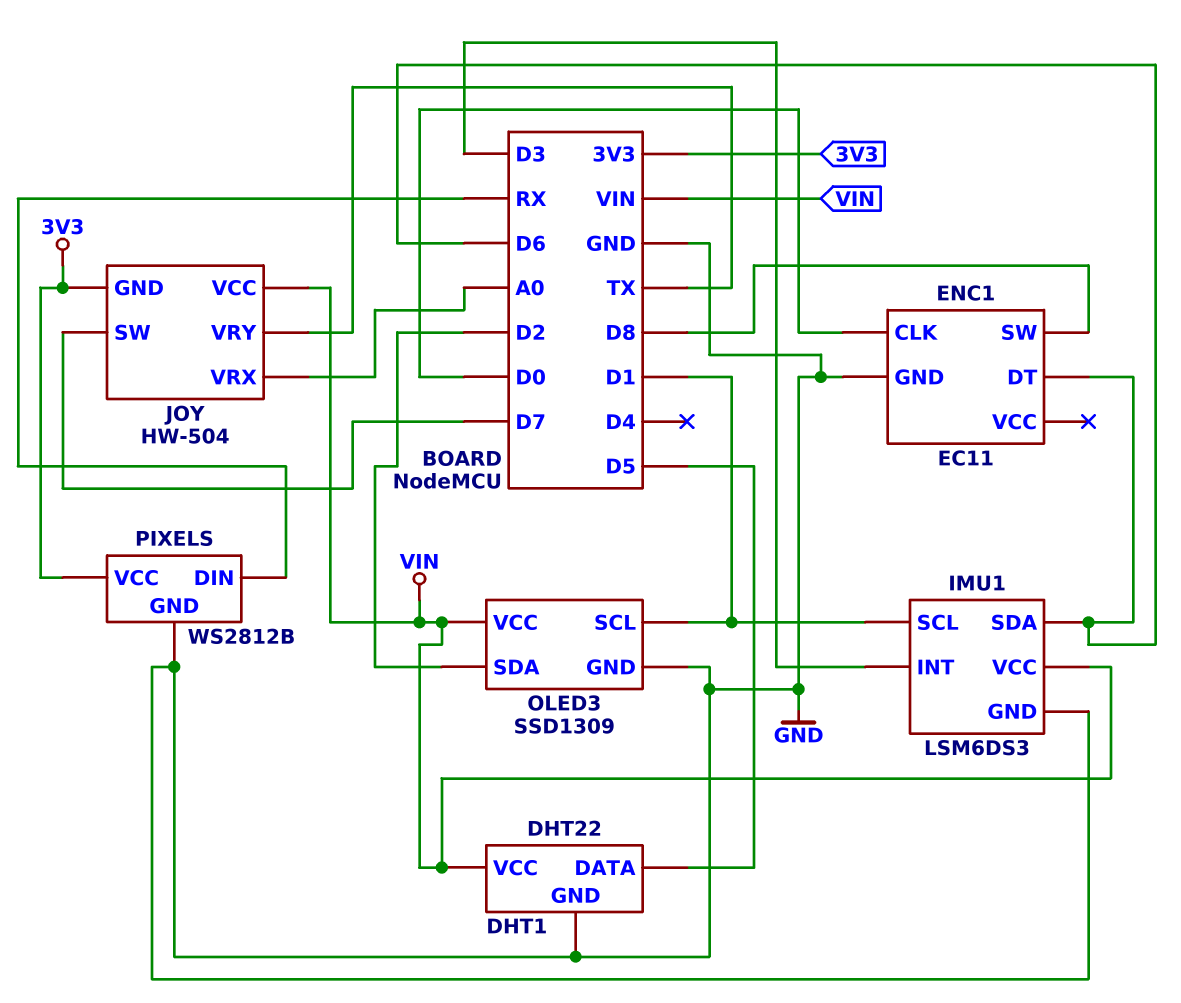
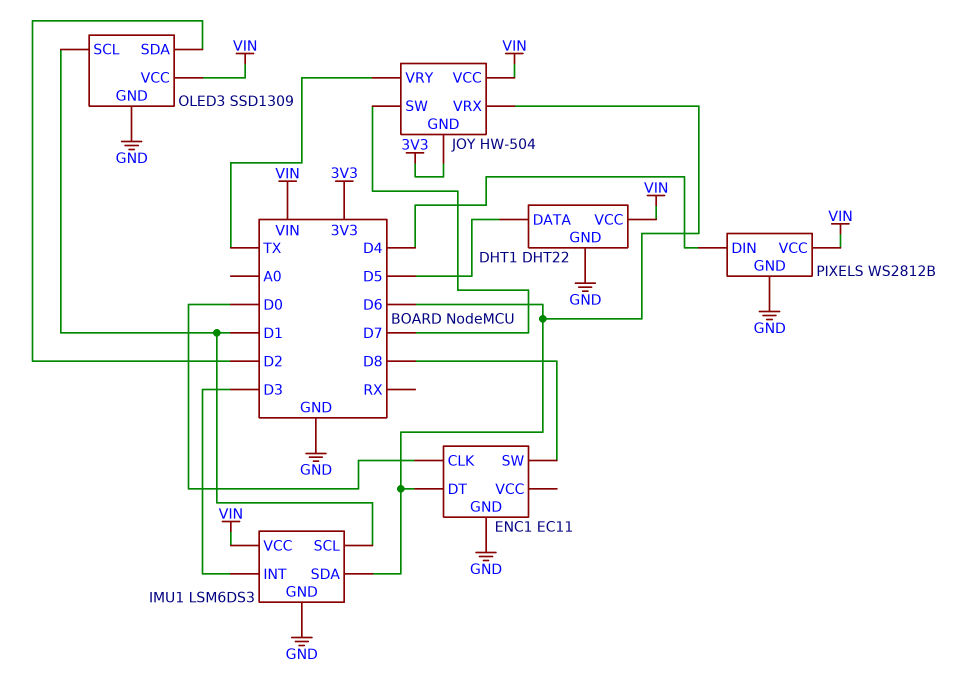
JOY pin VRX: A0 -> D6
PIXELS pin DIN: RX -> D4
PIXELS pin VCC: 3V3 -> VIN

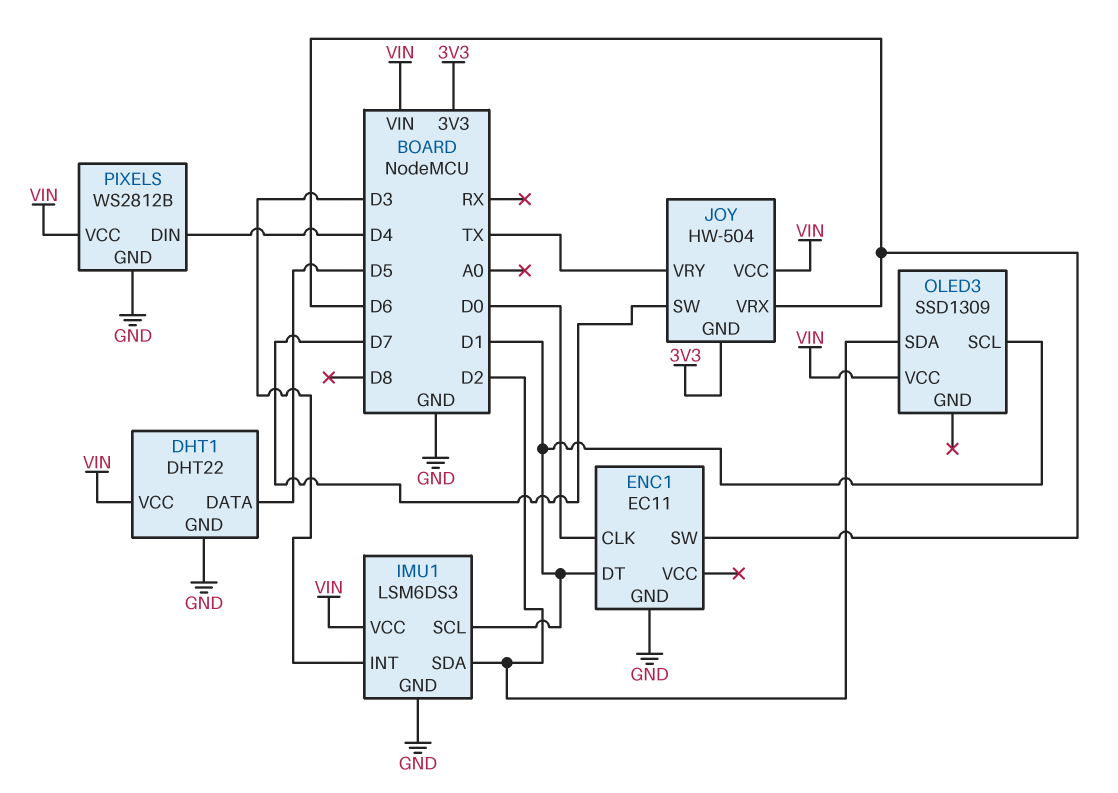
ENC1 pin DT: D6 -> D1
ENC1 pin SW: D8 -> D6
IMU1 pin SDA: D6 -> D2
OLED3 pin GND: GND -> none

